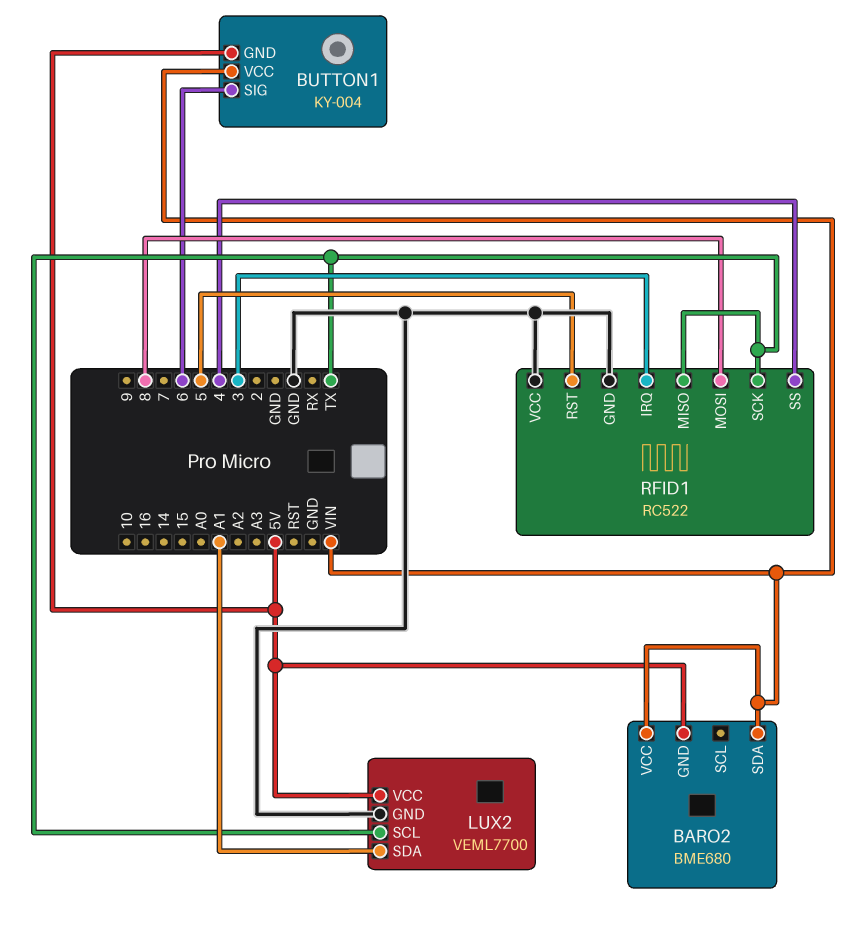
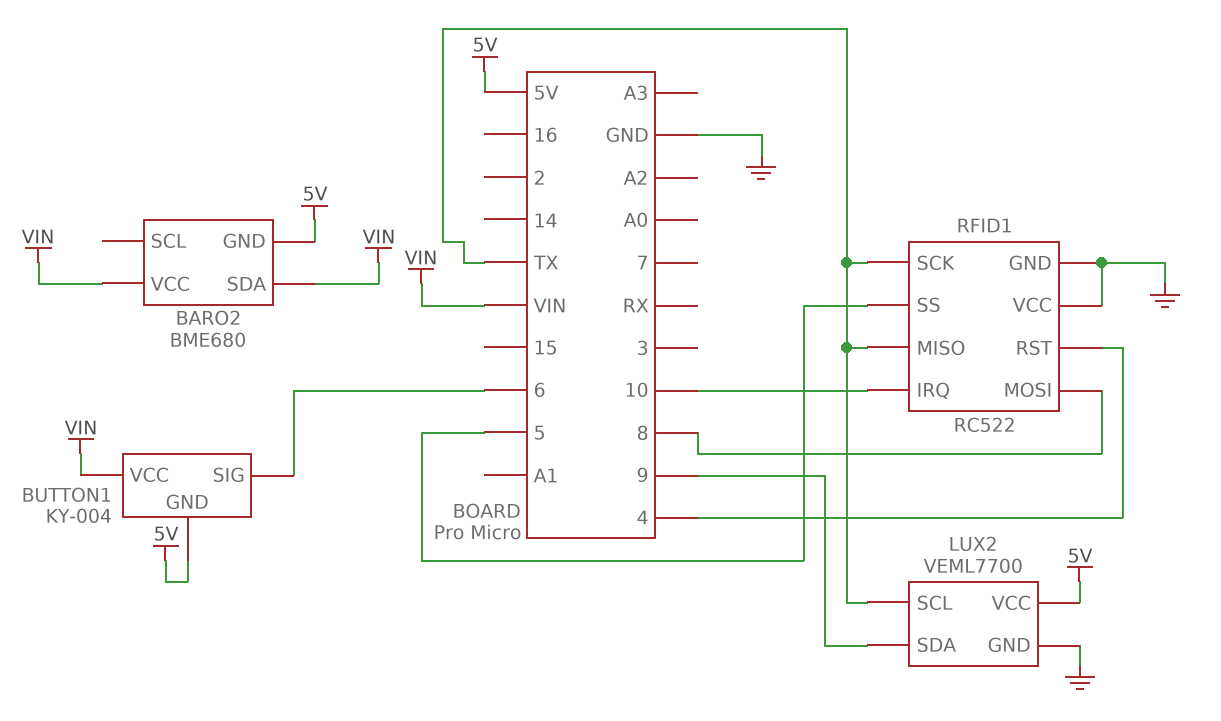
LUX2 pin SDA: A1 -> 9
RFID1 pin IRQ: 3 -> 10
RFID1 pin RST: 5 -> 4
RFID1 pin SS: 4 -> 5

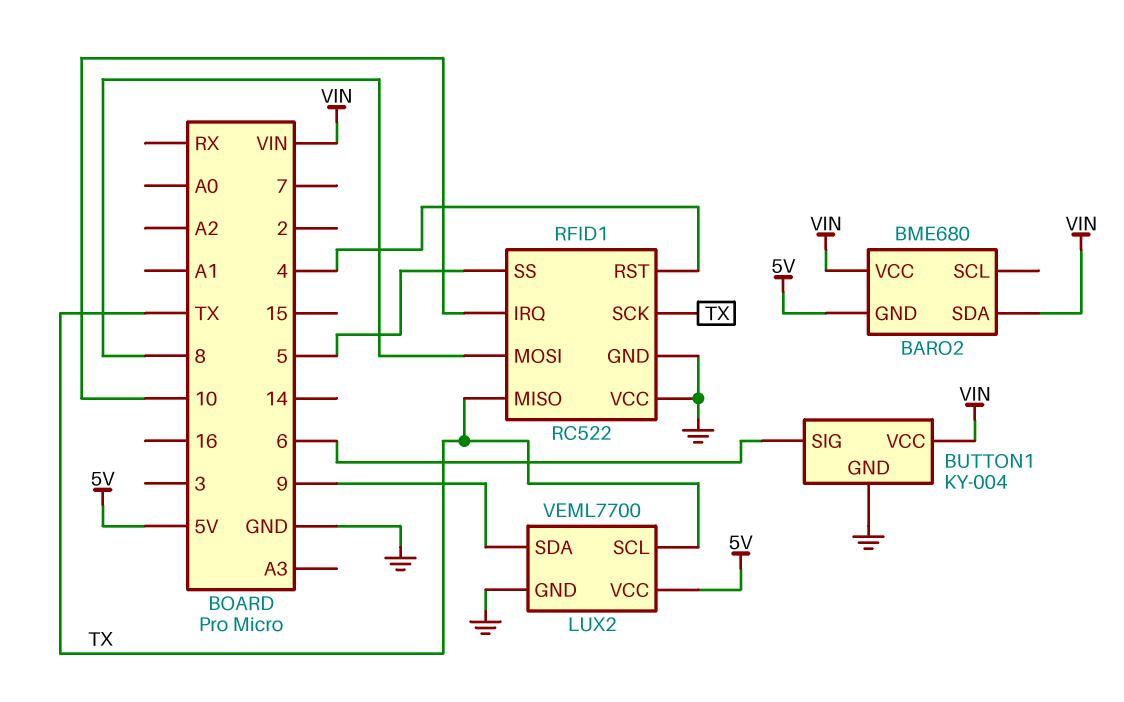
BUTTON1 pin GND: 5V -> GND

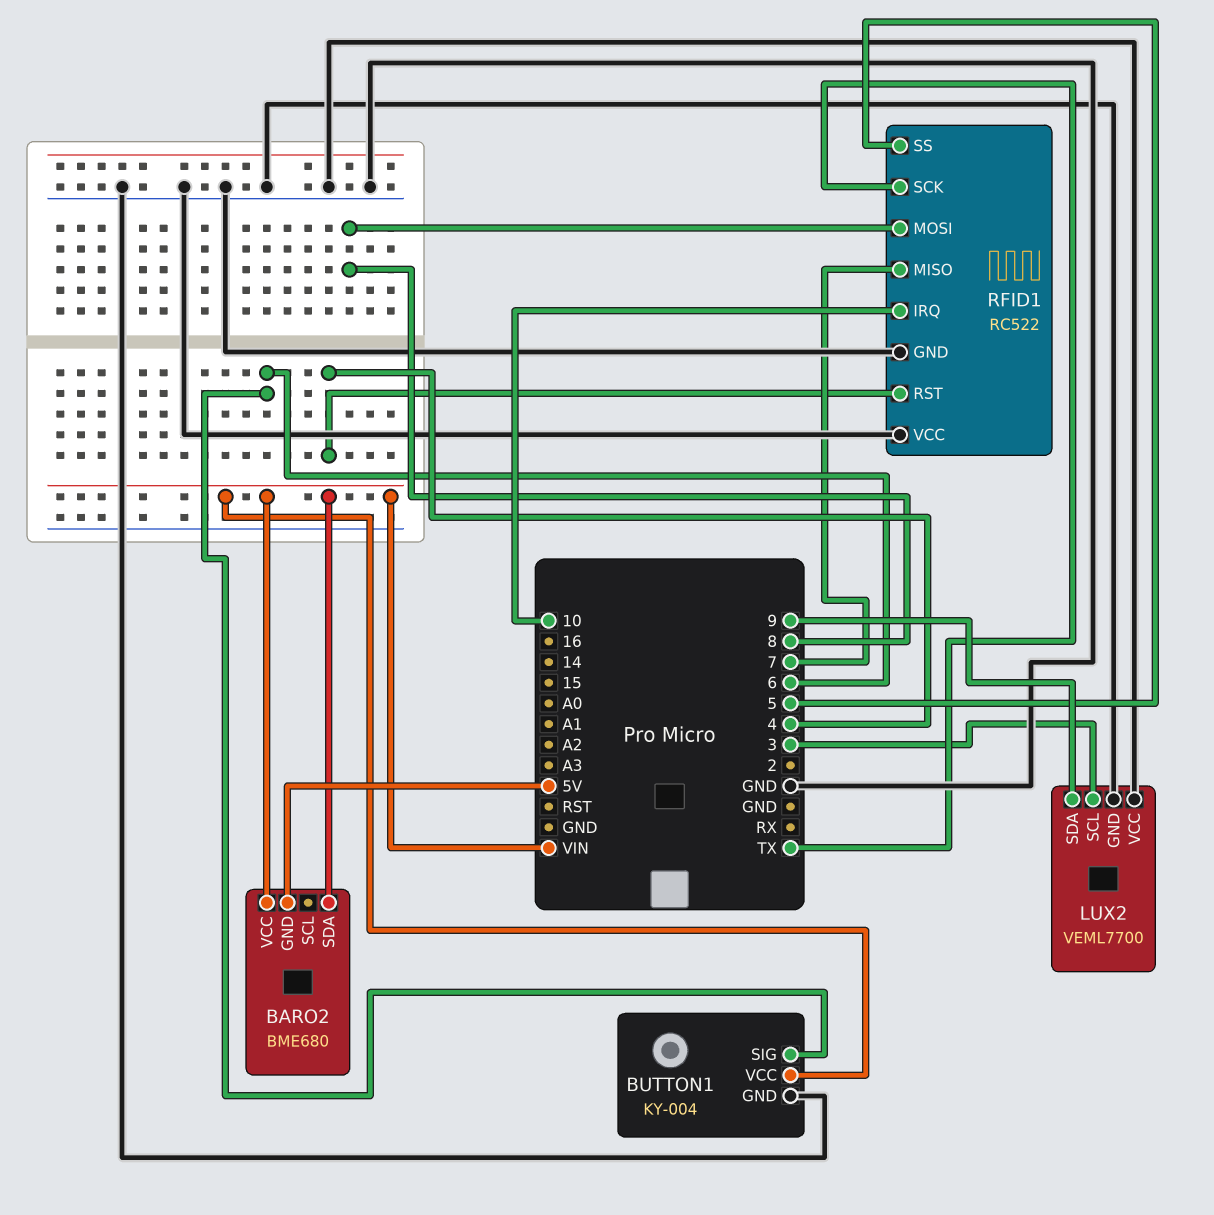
LUX2 pin SCL: TX -> 3
LUX2 pin VCC: 5V -> GND
RFID1 pin MISO: TX -> 7

